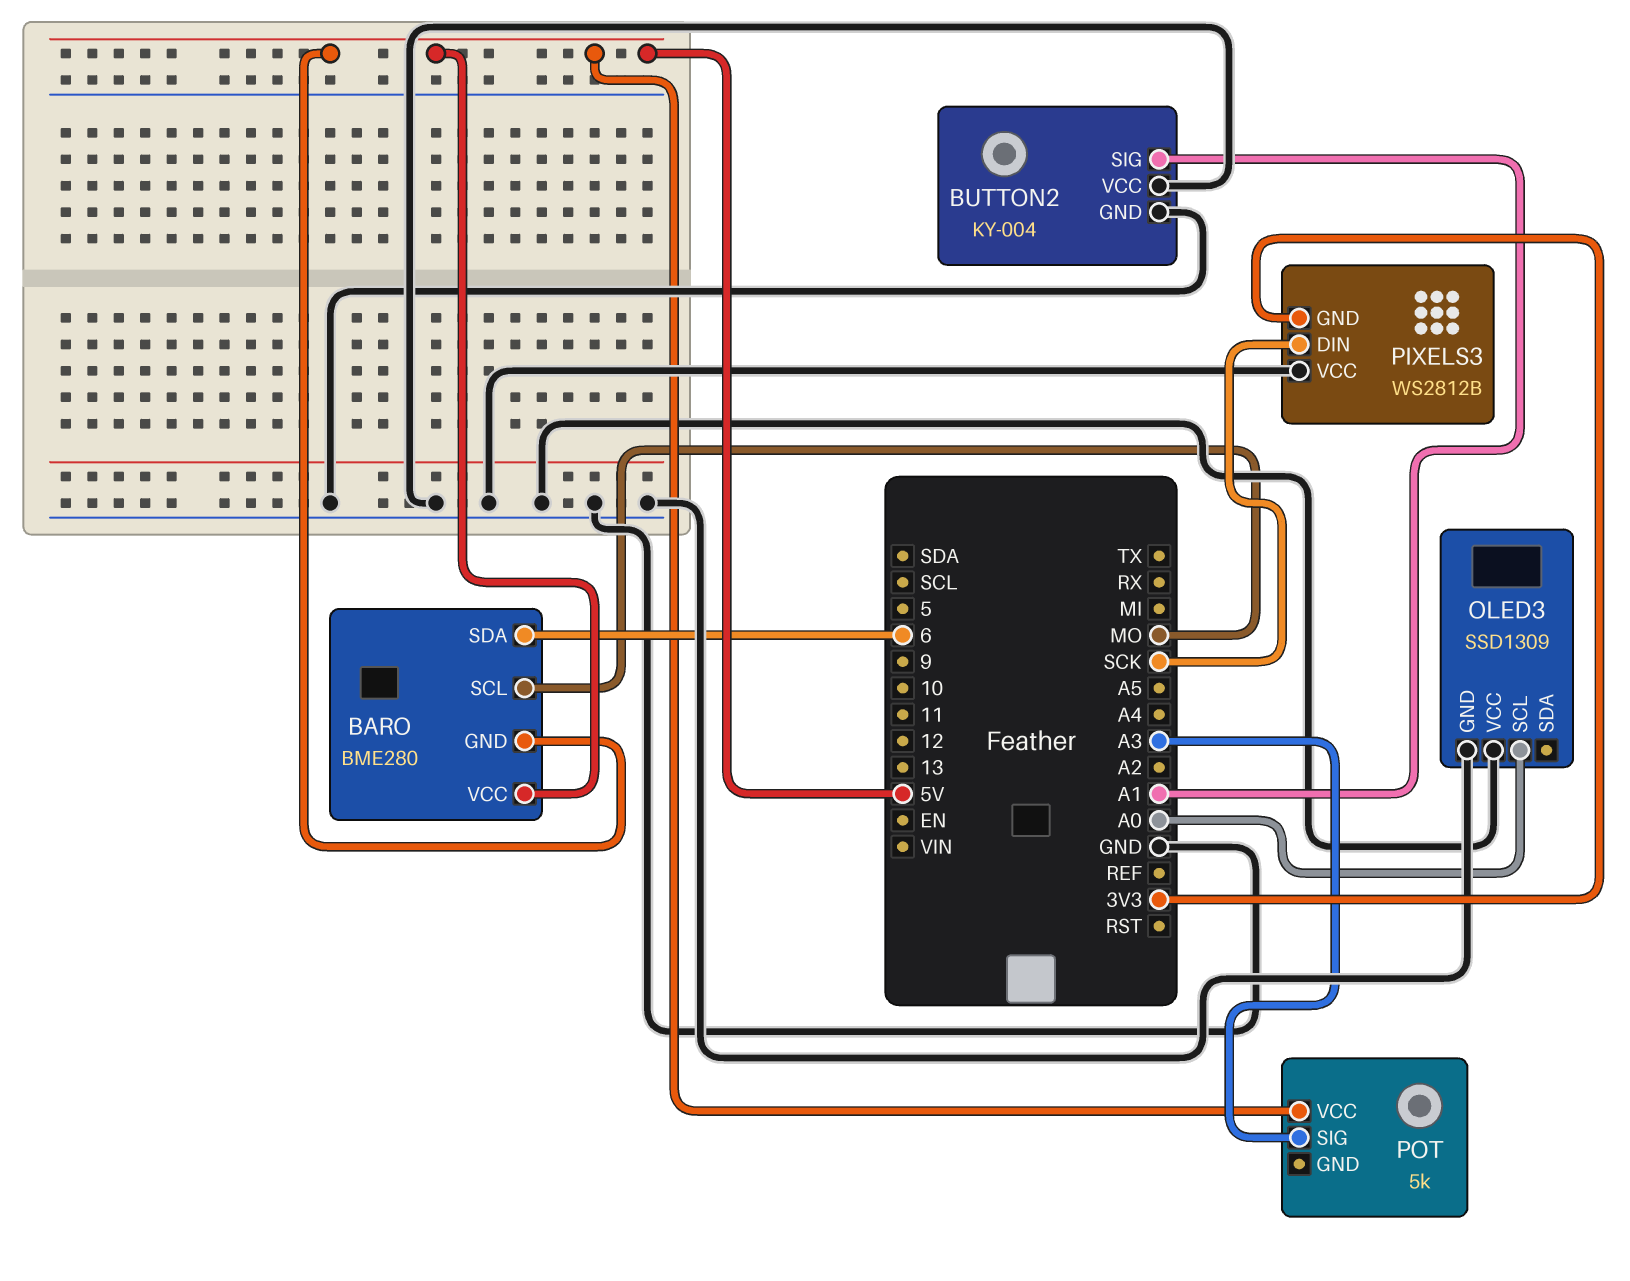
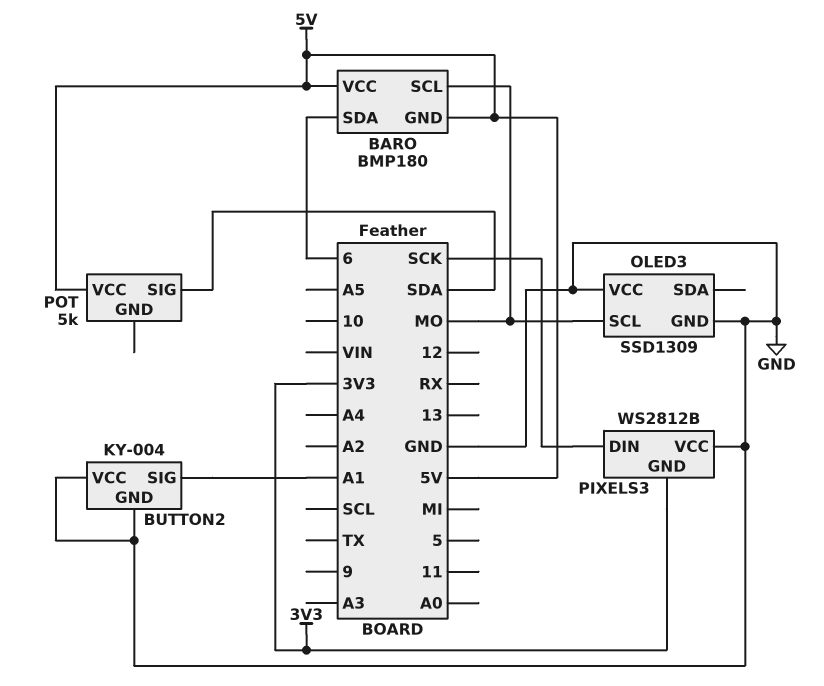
BARO: BME280 -> BMP180
OLED3 pin SCL: A0 -> MO
POT pin SIG: A3 -> SDA

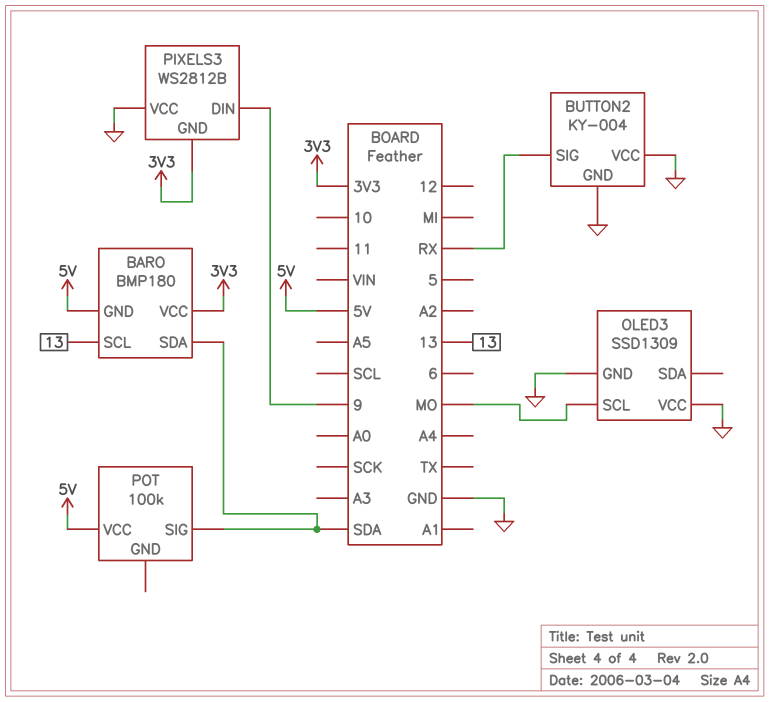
BARO pin SCL: MO -> 13
BARO pin SDA: 6 -> SDA
BARO pin VCC: 5V -> 3V3
BUTTON2 pin SIG: A1 -> RX
PIXELS3 pin DIN: SCK -> 9
POT: 5k -> 100k

